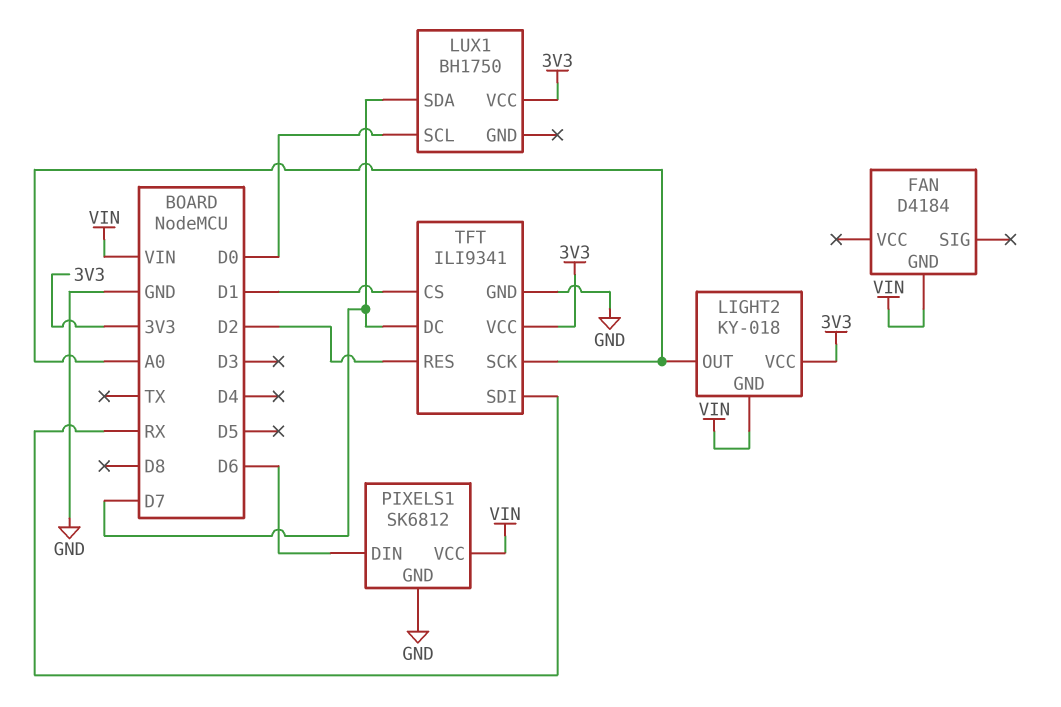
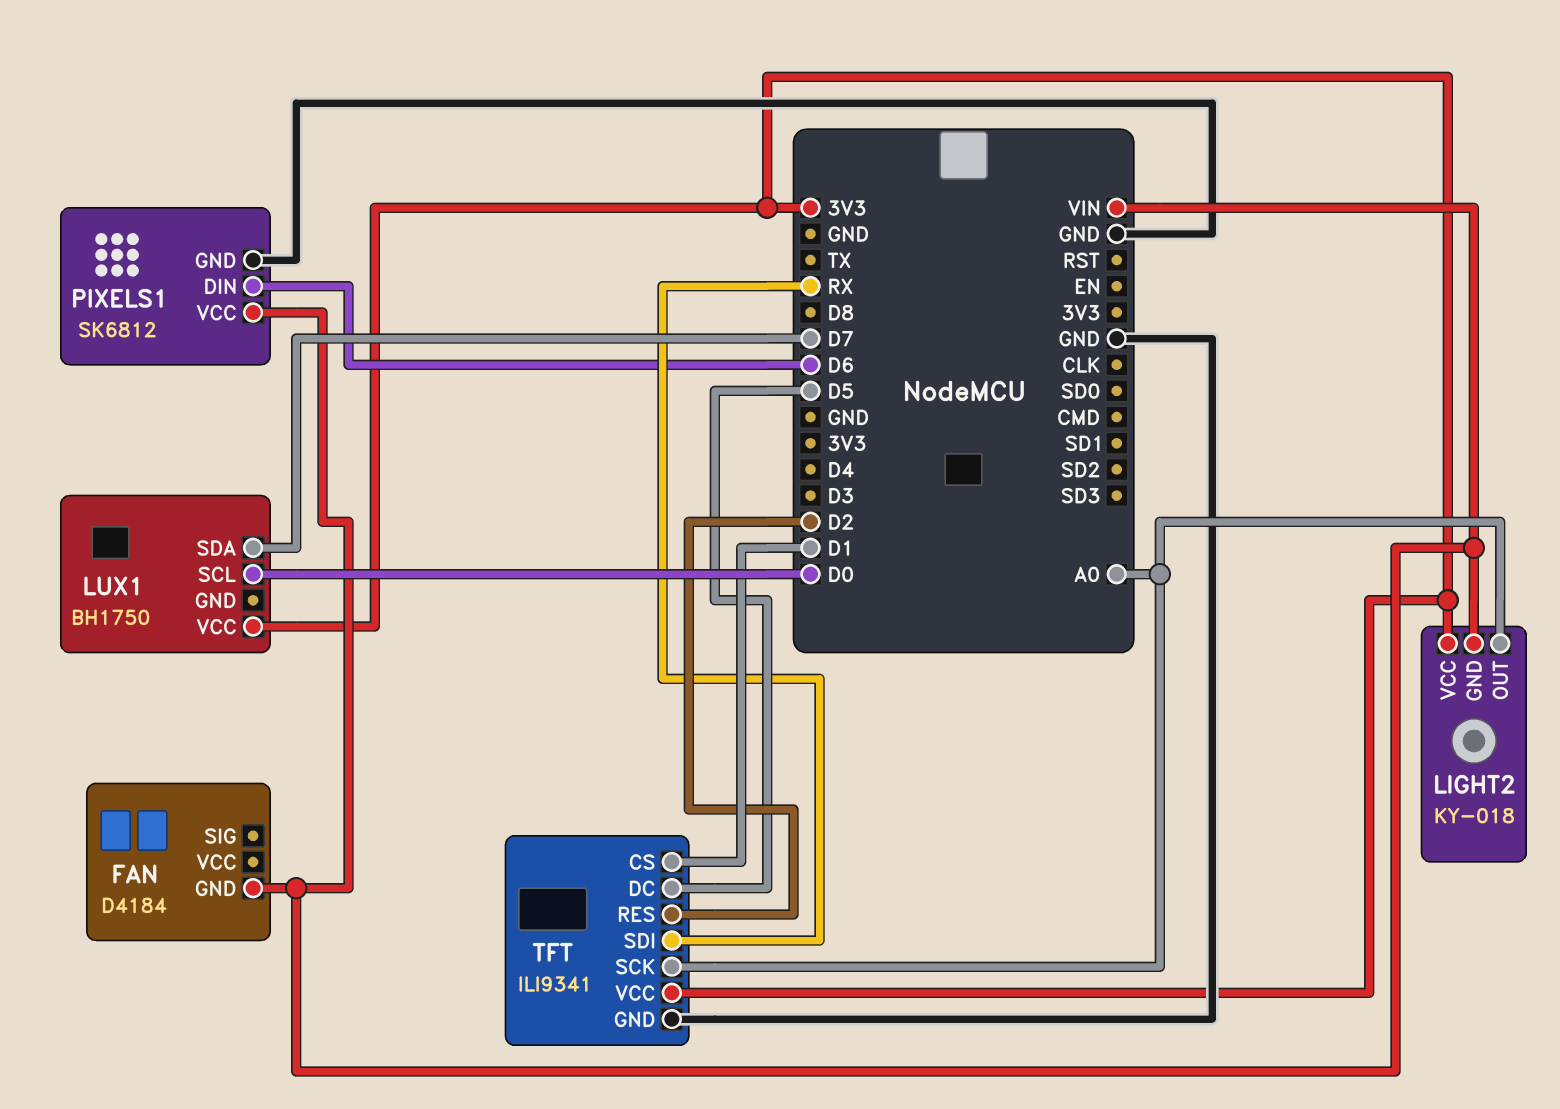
TFT pin DC: D7 -> D5

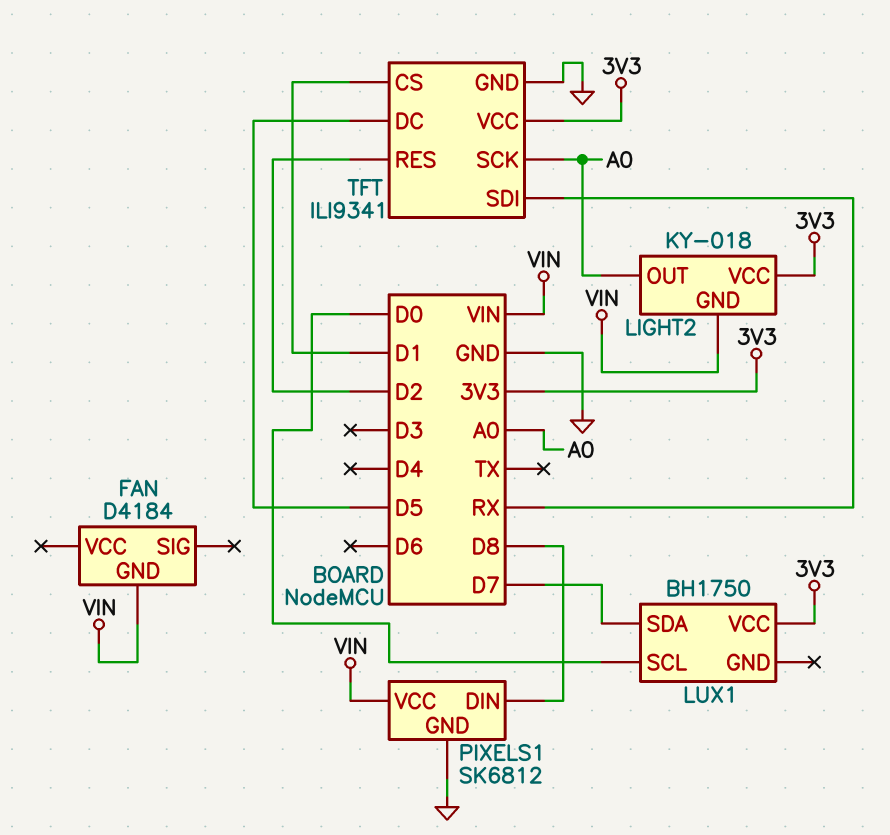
PIXELS1 pin DIN: D6 -> D8

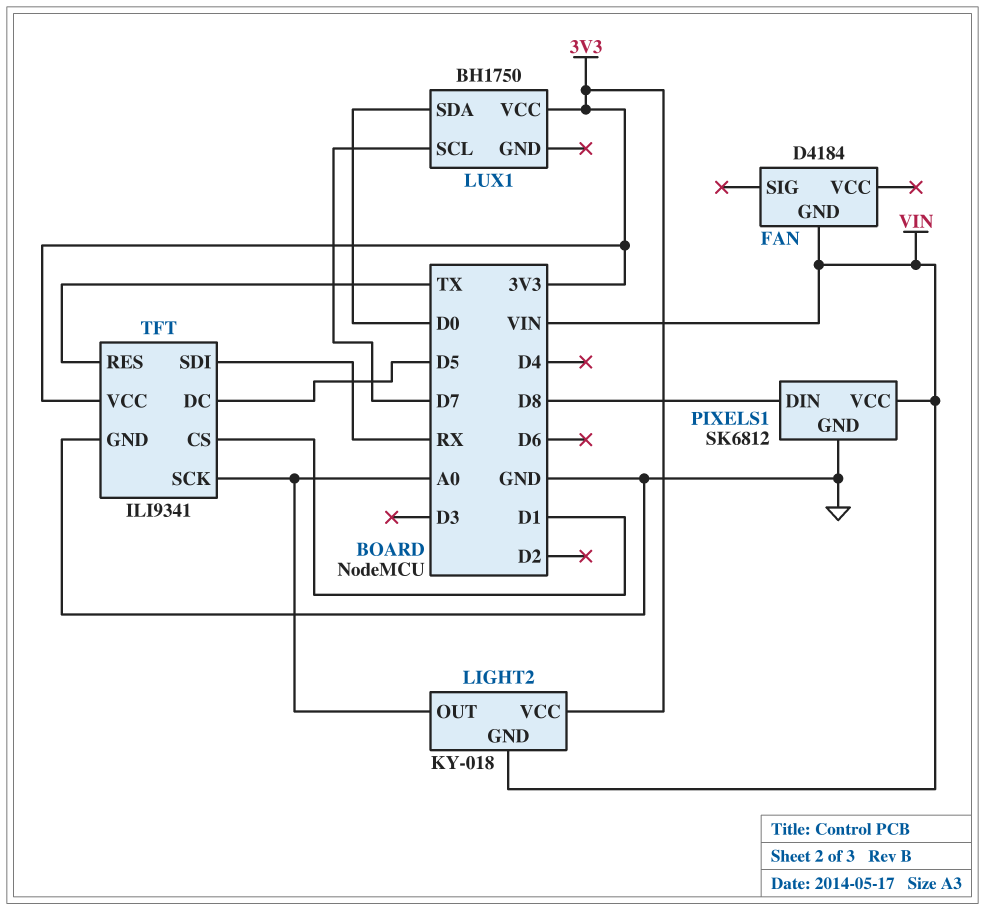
LUX1 pin SCL: D0 -> D7
LUX1 pin SDA: D7 -> D0
TFT pin RES: D2 -> TX

